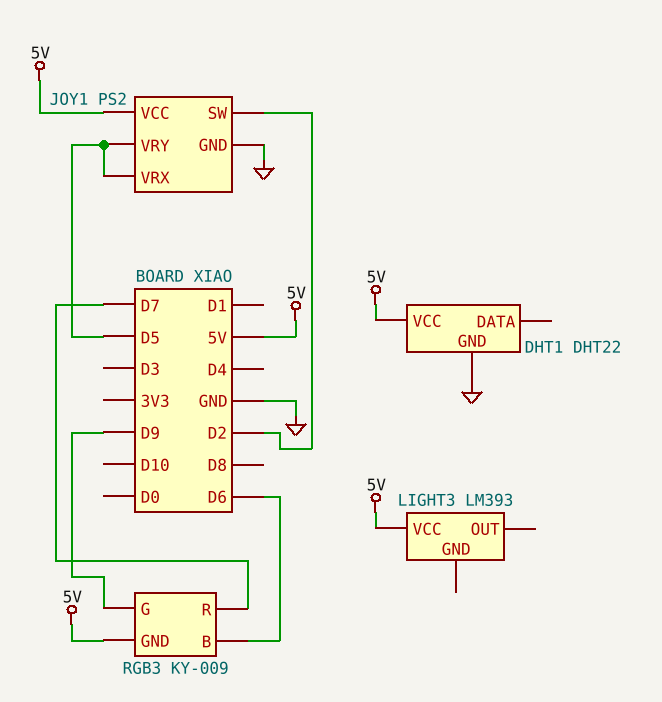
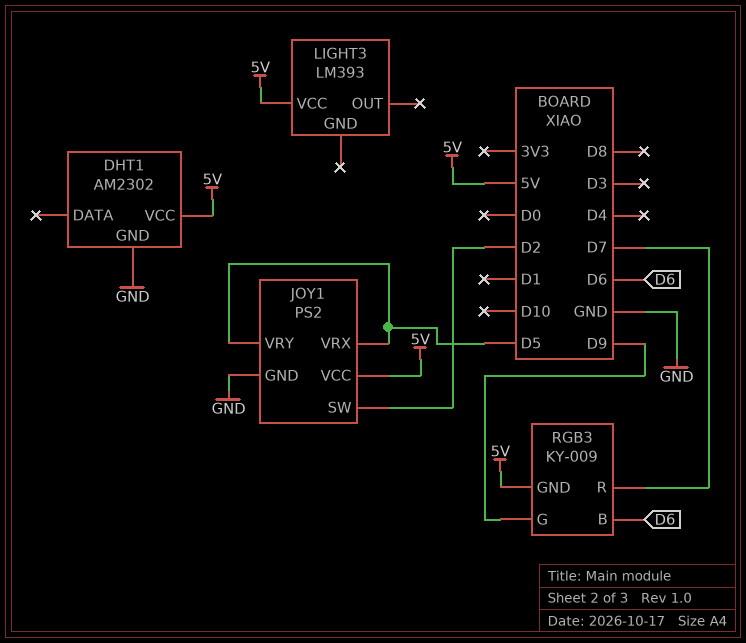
DHT1: DHT22 -> AM2302

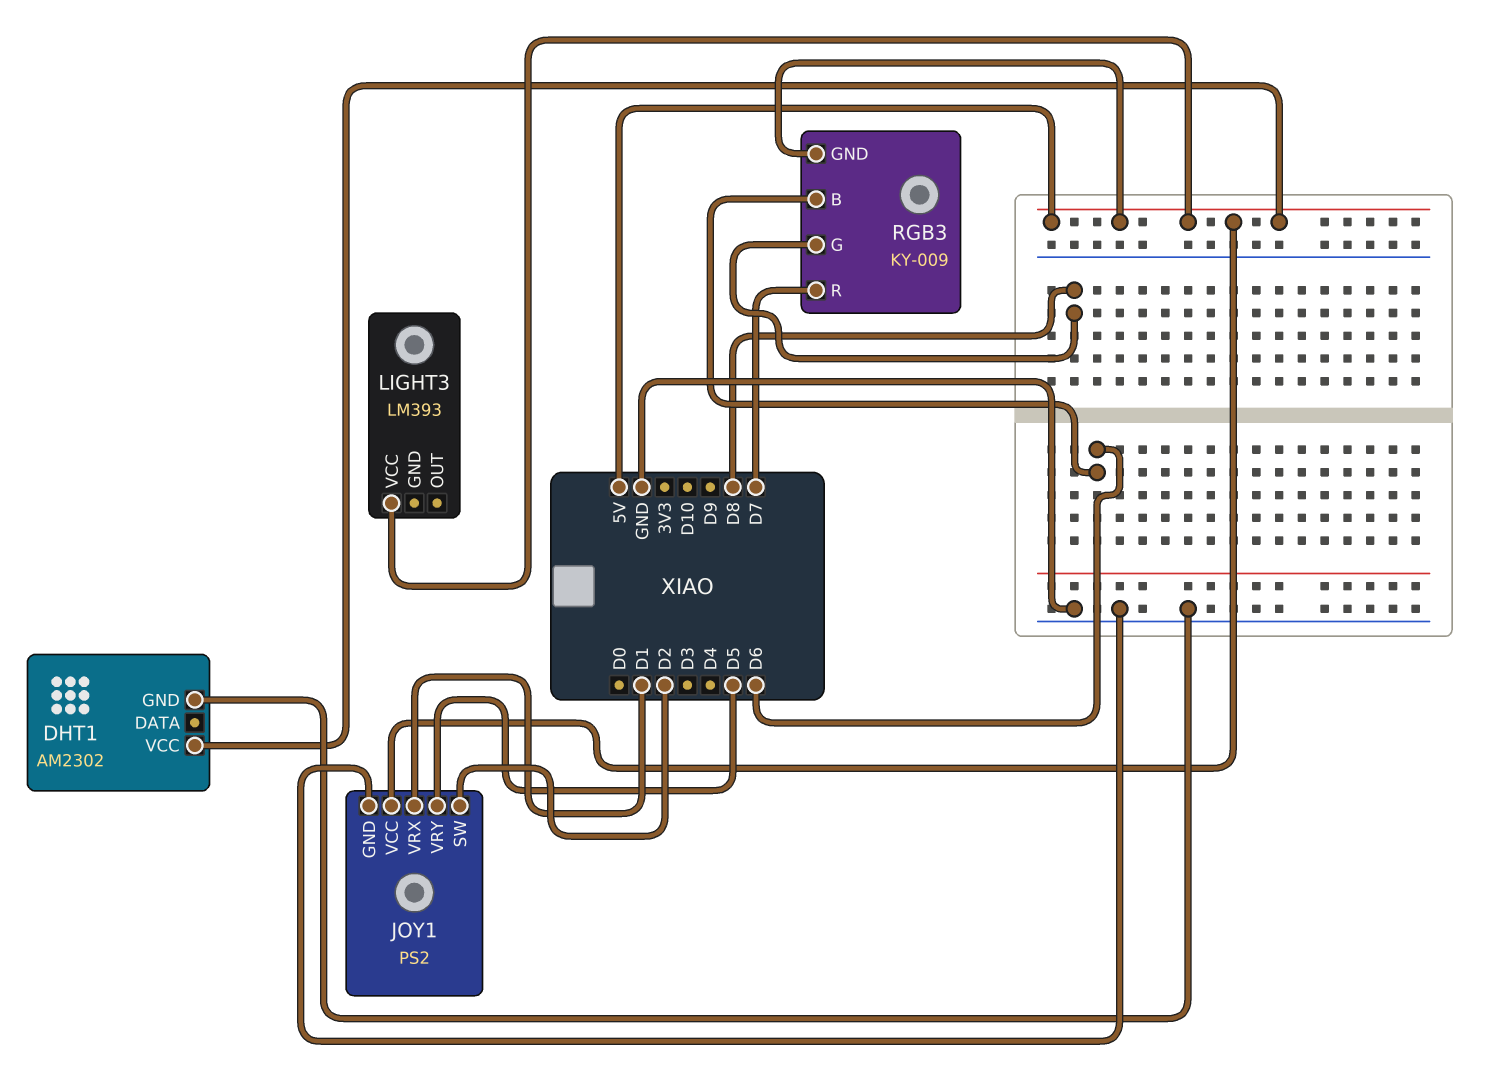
JOY1 pin VRX: D5 -> D1
RGB3 pin G: D9 -> D8

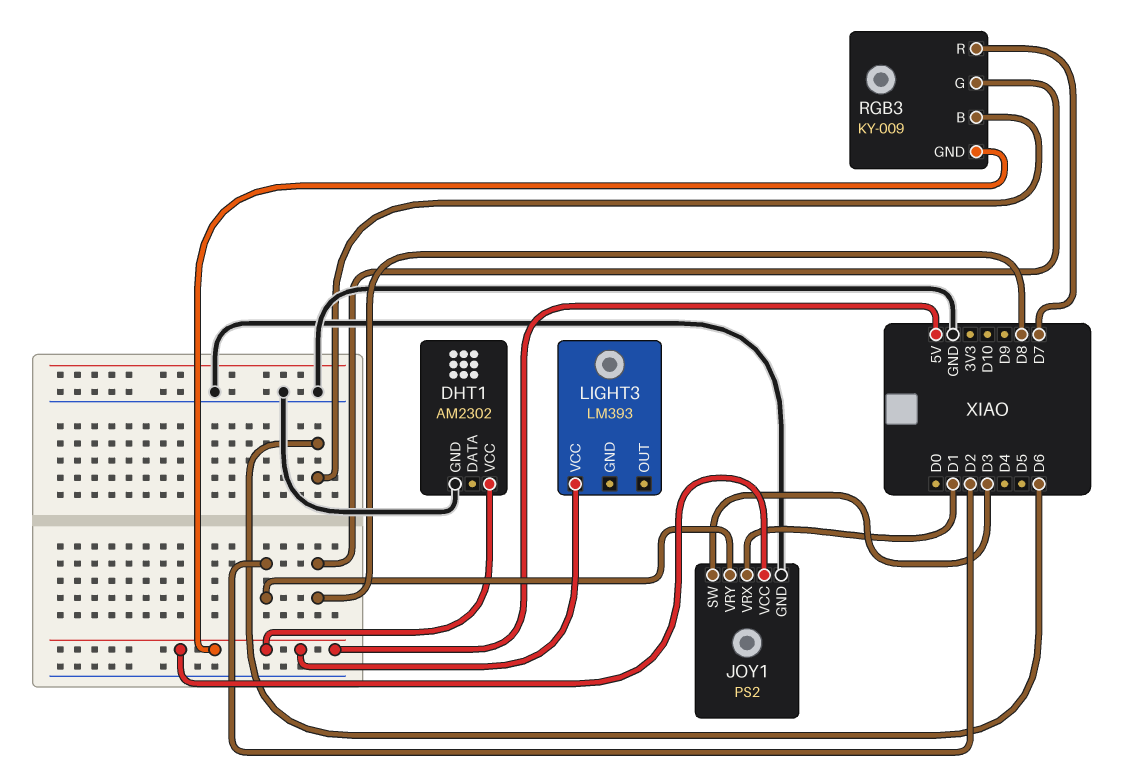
JOY1 pin SW: D2 -> D3
JOY1 pin VRY: D5 -> D2

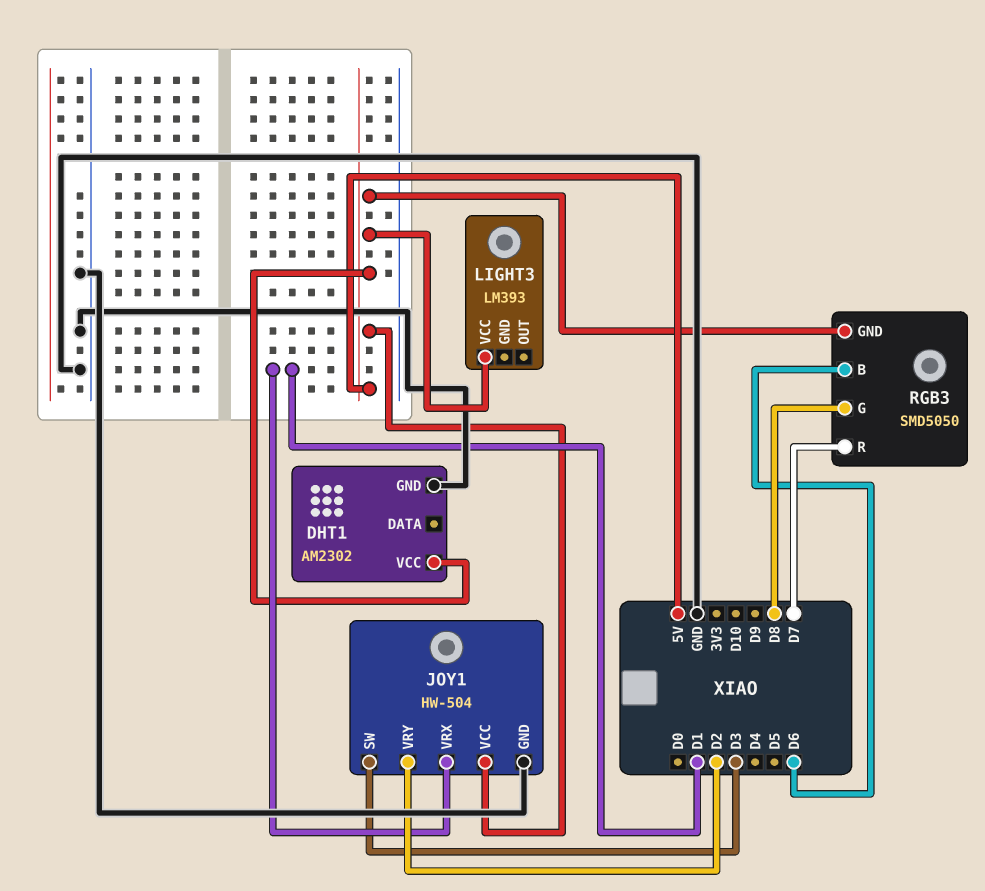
JOY1: PS2 -> HW-504
RGB3: KY-009 -> SMD5050

